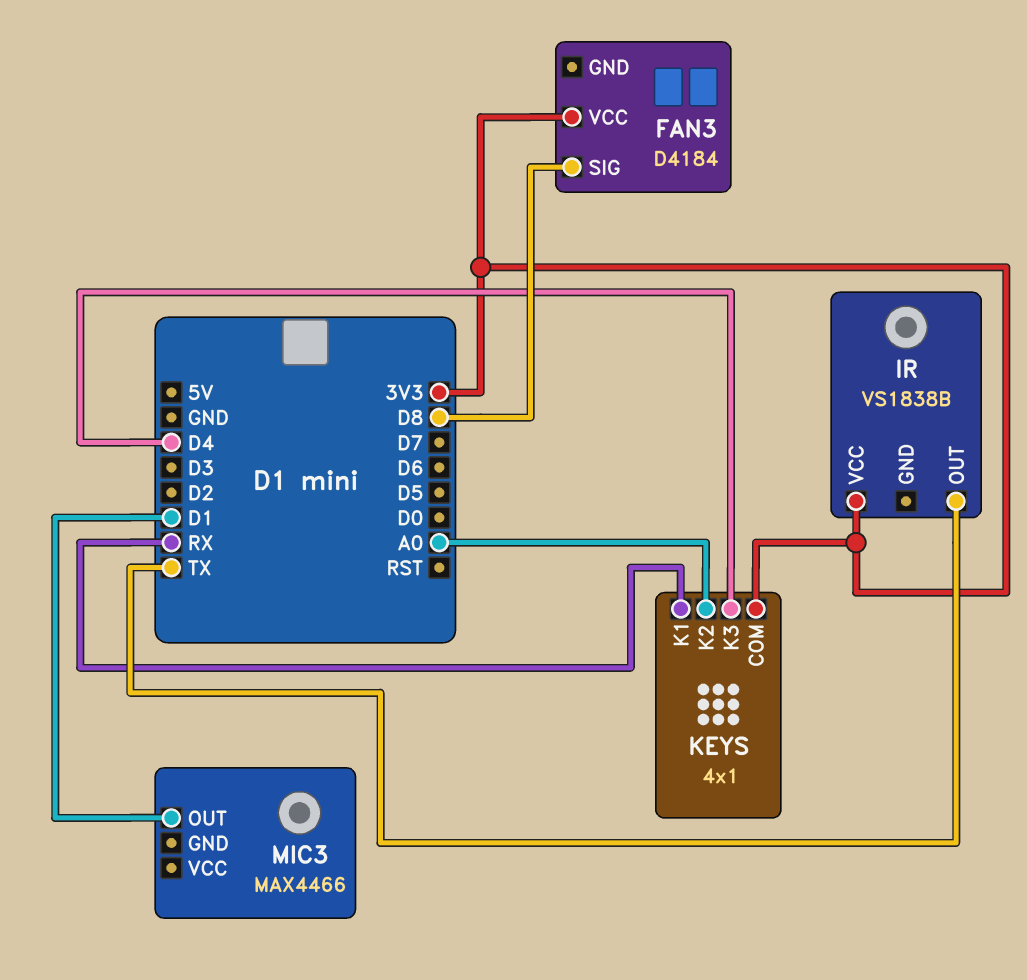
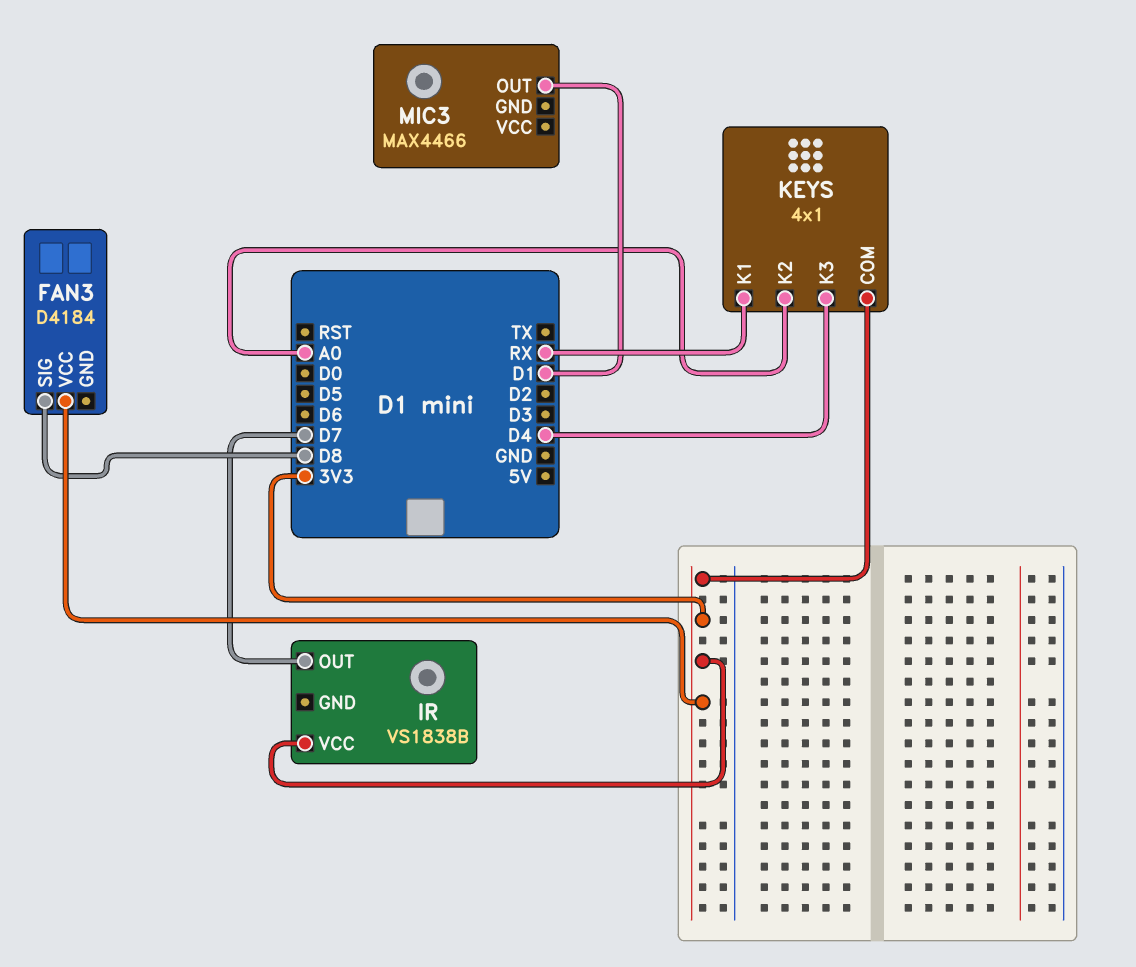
IR pin OUT: TX -> D7

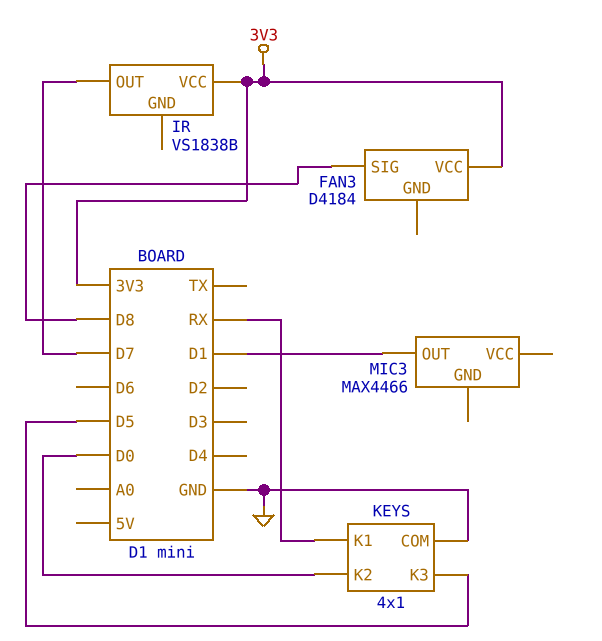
KEYS pin COM: 3V3 -> GND
KEYS pin K2: A0 -> D0
KEYS pin K3: D4 -> D5

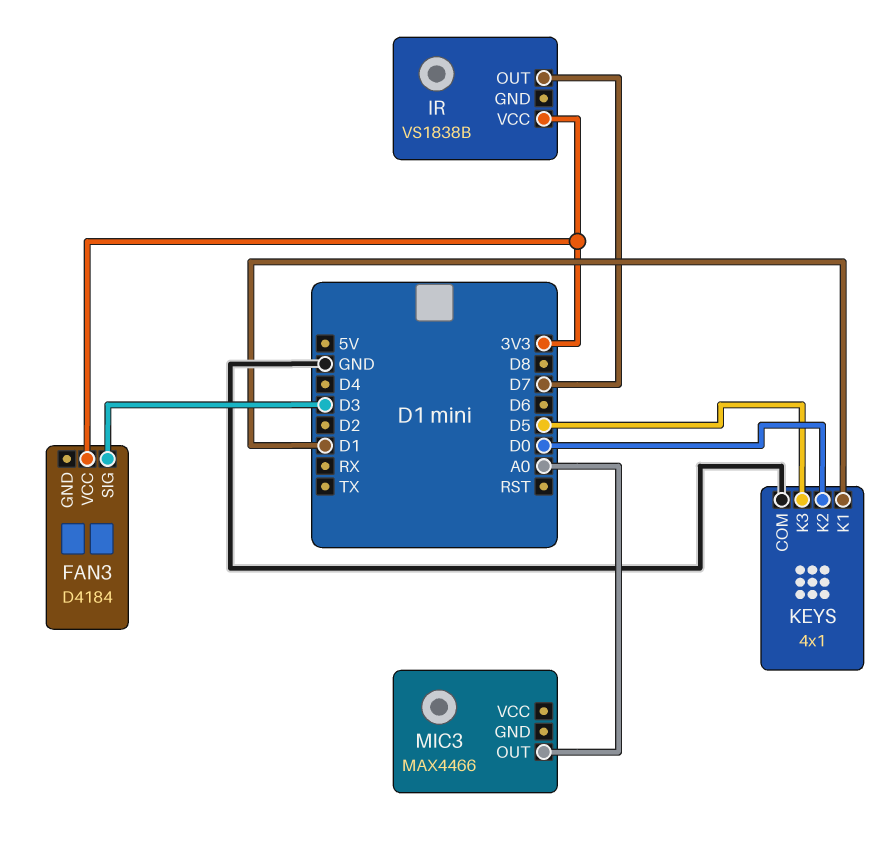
FAN3 pin SIG: D8 -> D3
KEYS pin K1: RX -> D1
MIC3 pin OUT: D1 -> A0

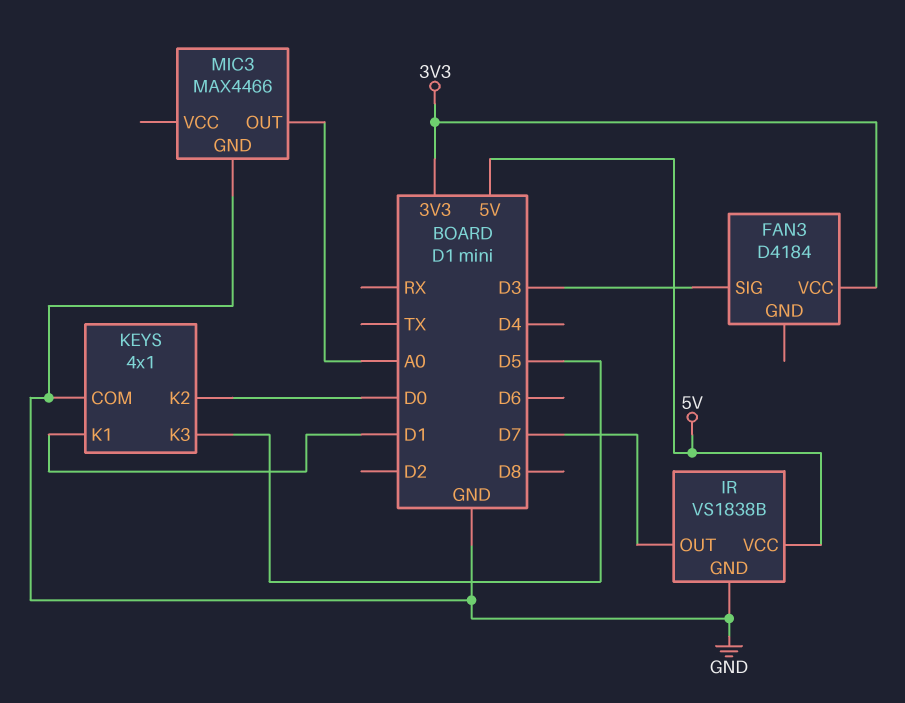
IR pin GND: none -> GND
IR pin VCC: 3V3 -> 5V
MIC3 pin GND: none -> GND

